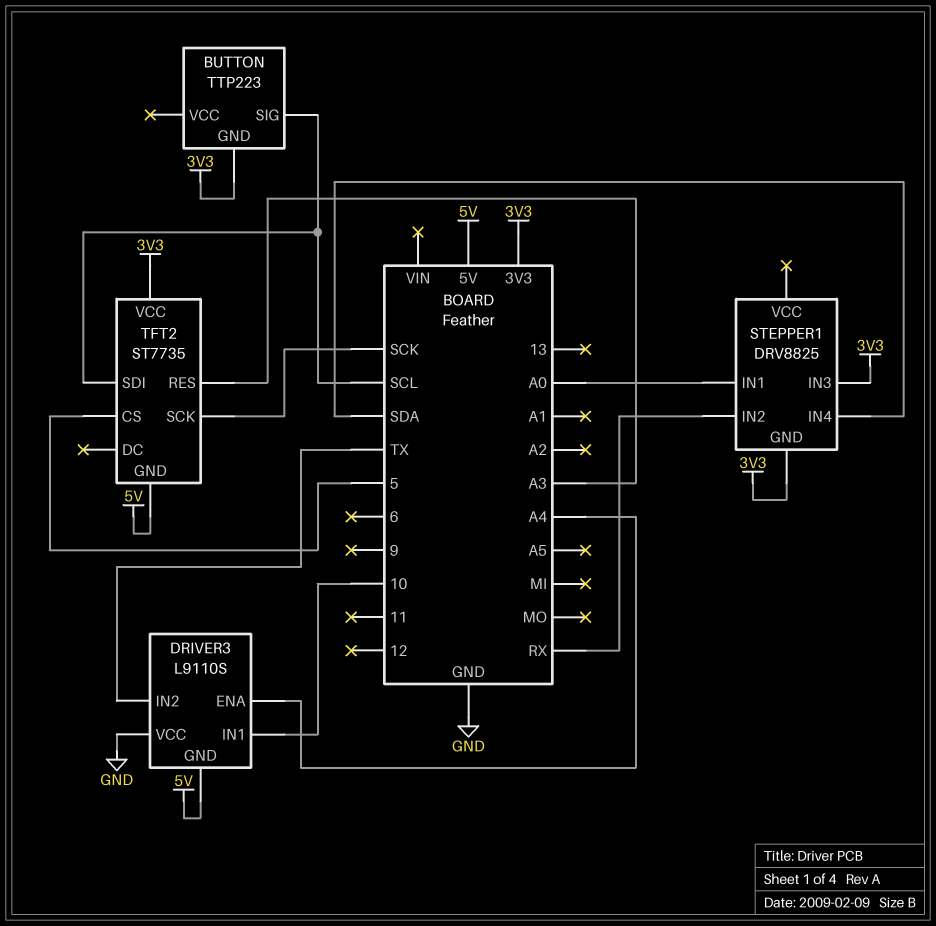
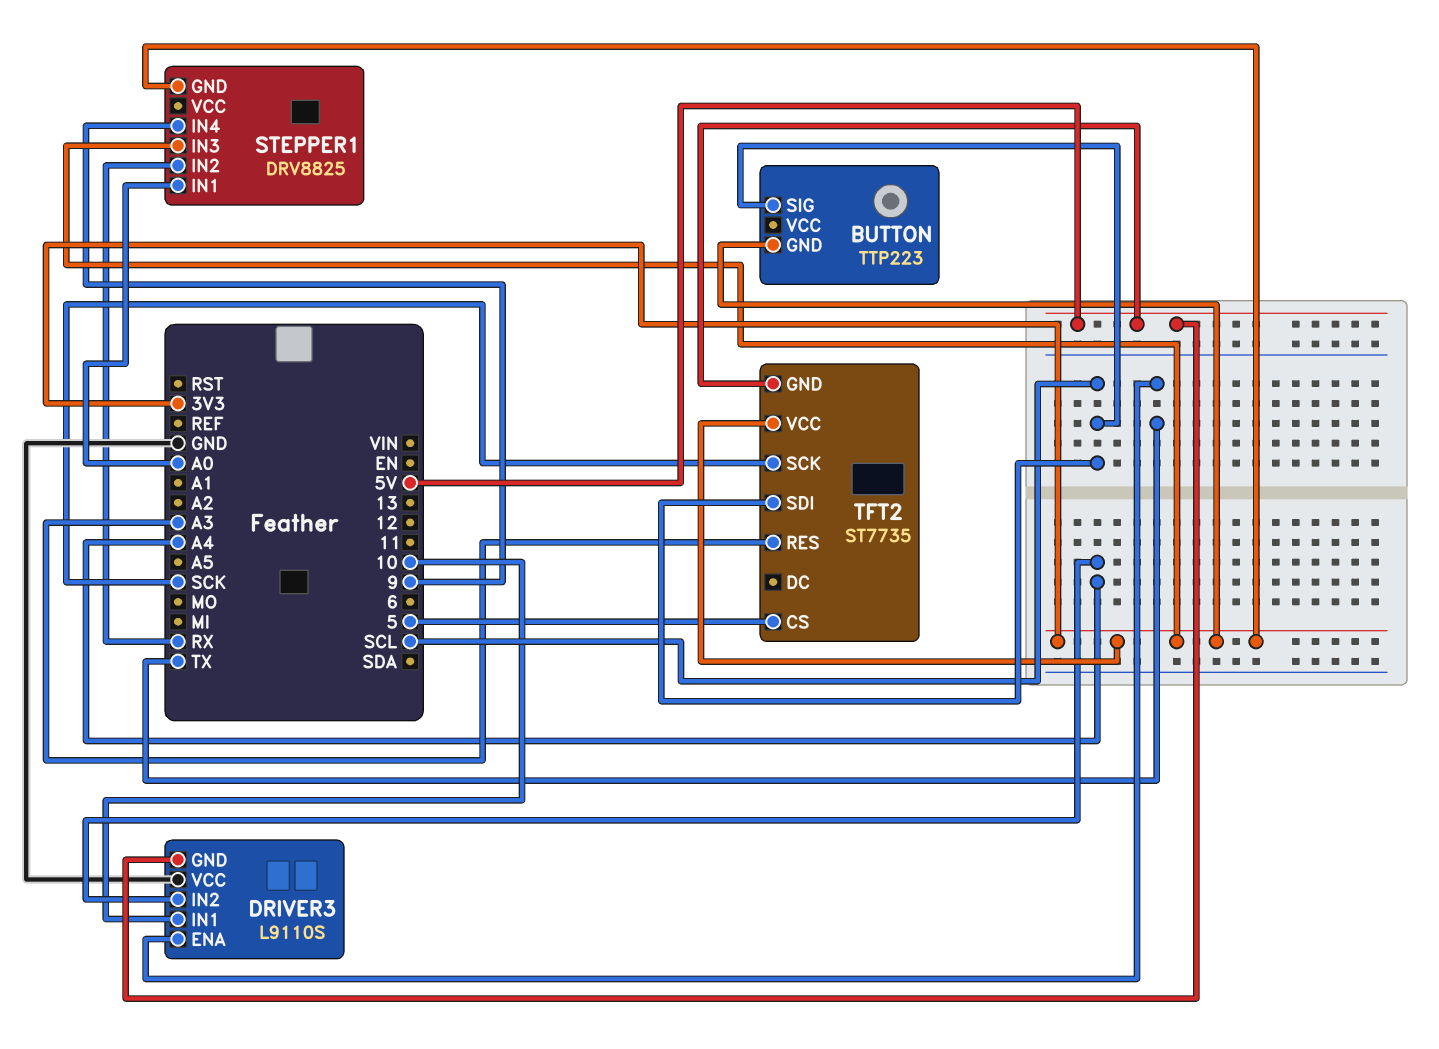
DRIVER3 pin ENA: A4 -> TX
DRIVER3 pin IN2: TX -> A4
STEPPER1 pin IN4: SDA -> 9

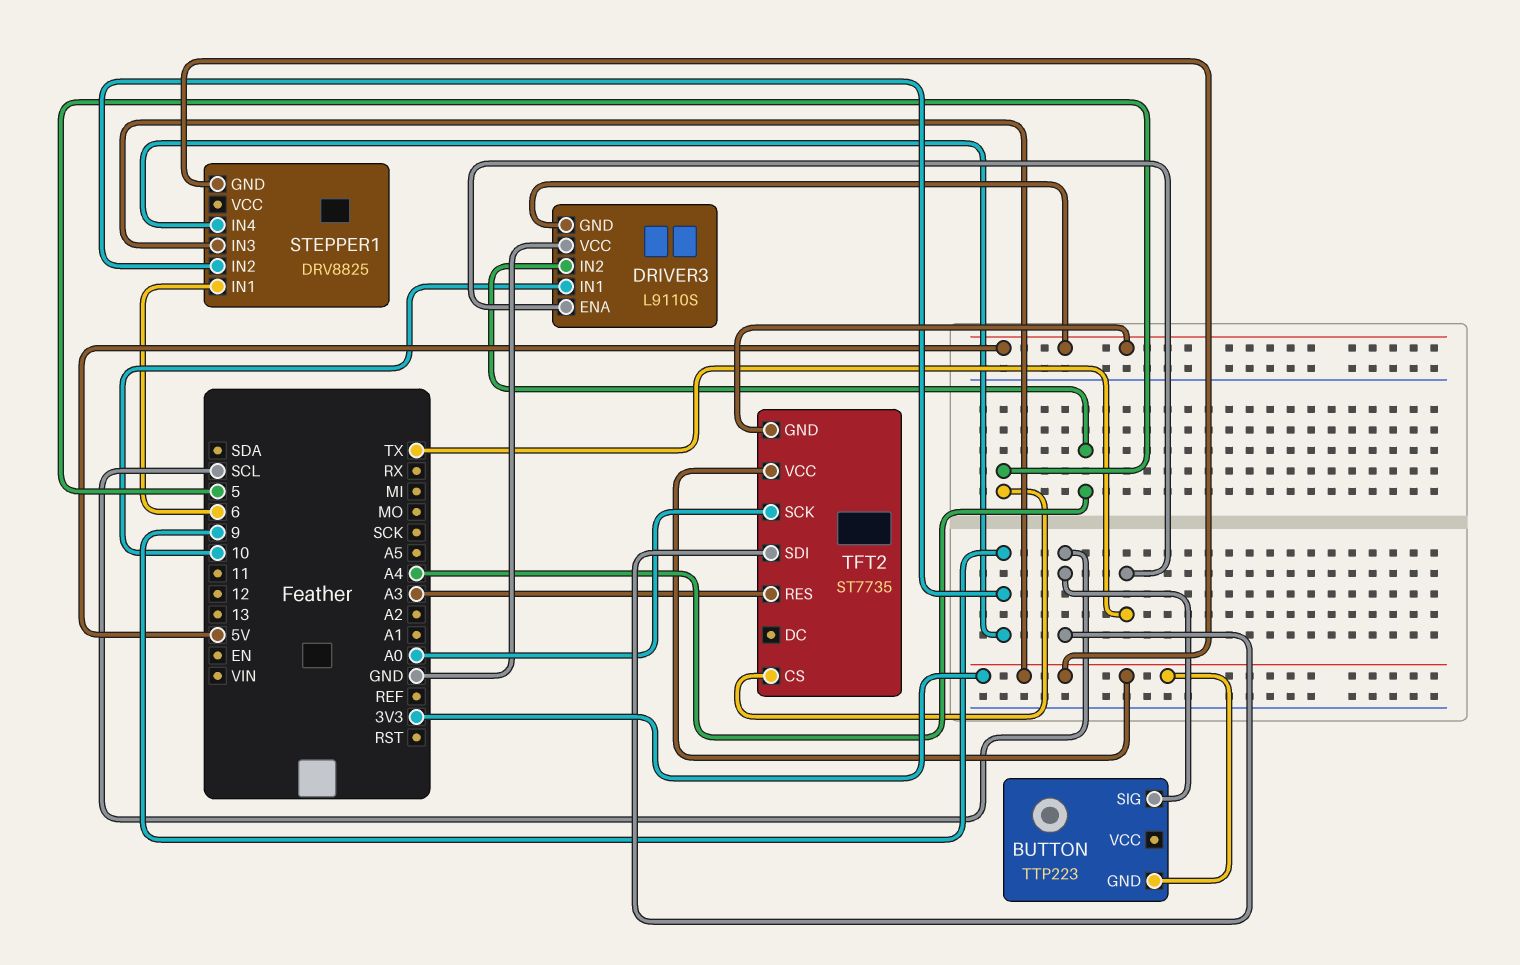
STEPPER1 pin IN1: A0 -> 6
STEPPER1 pin IN2: RX -> 9
TFT2 pin SCK: SCK -> A0

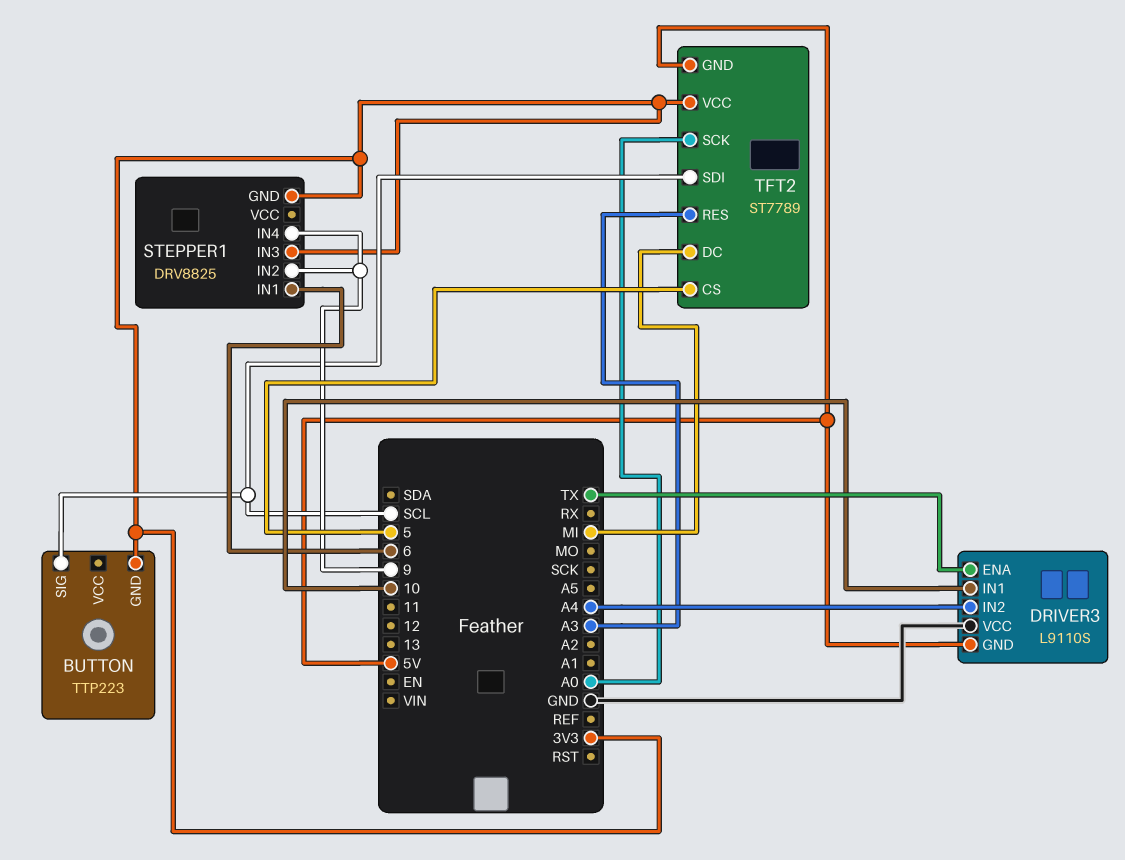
TFT2: ST7735 -> ST7789
TFT2 pin DC: none -> MI

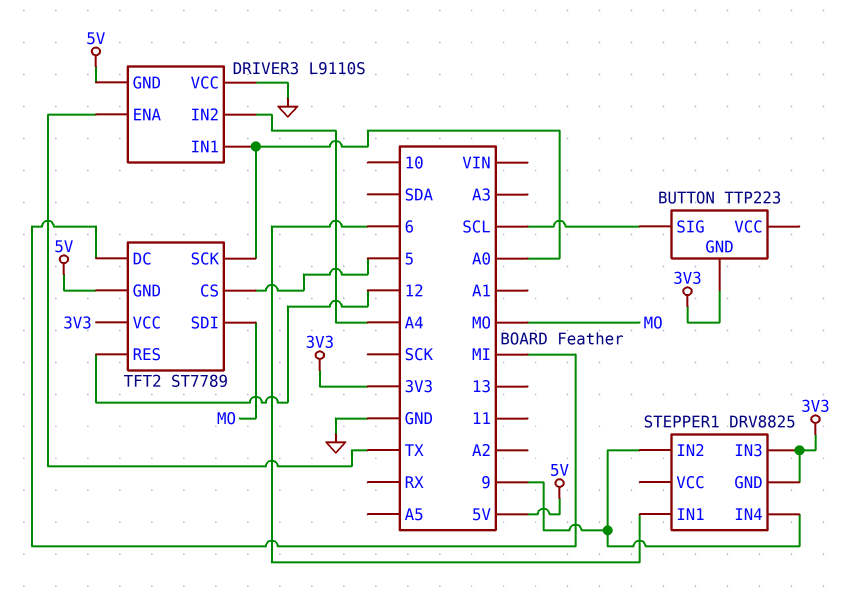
DRIVER3 pin IN1: 10 -> A0
TFT2 pin RES: A3 -> 12
TFT2 pin SDI: SCL -> MO

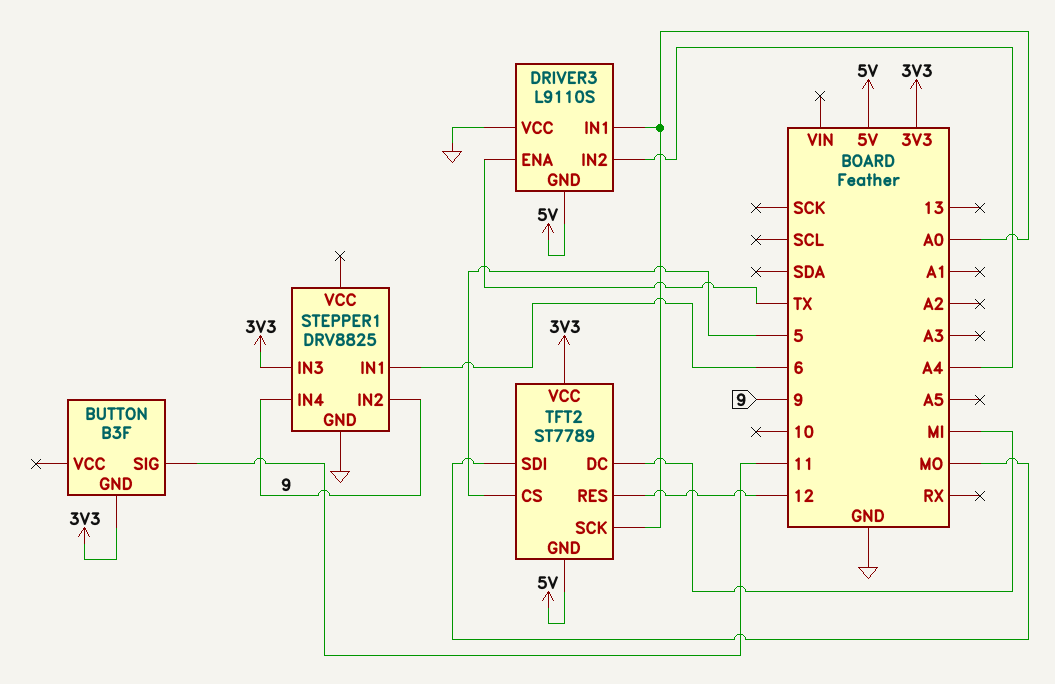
BUTTON: TTP223 -> B3F
BUTTON pin SIG: SCL -> 11
STEPPER1 pin GND: 3V3 -> GND

